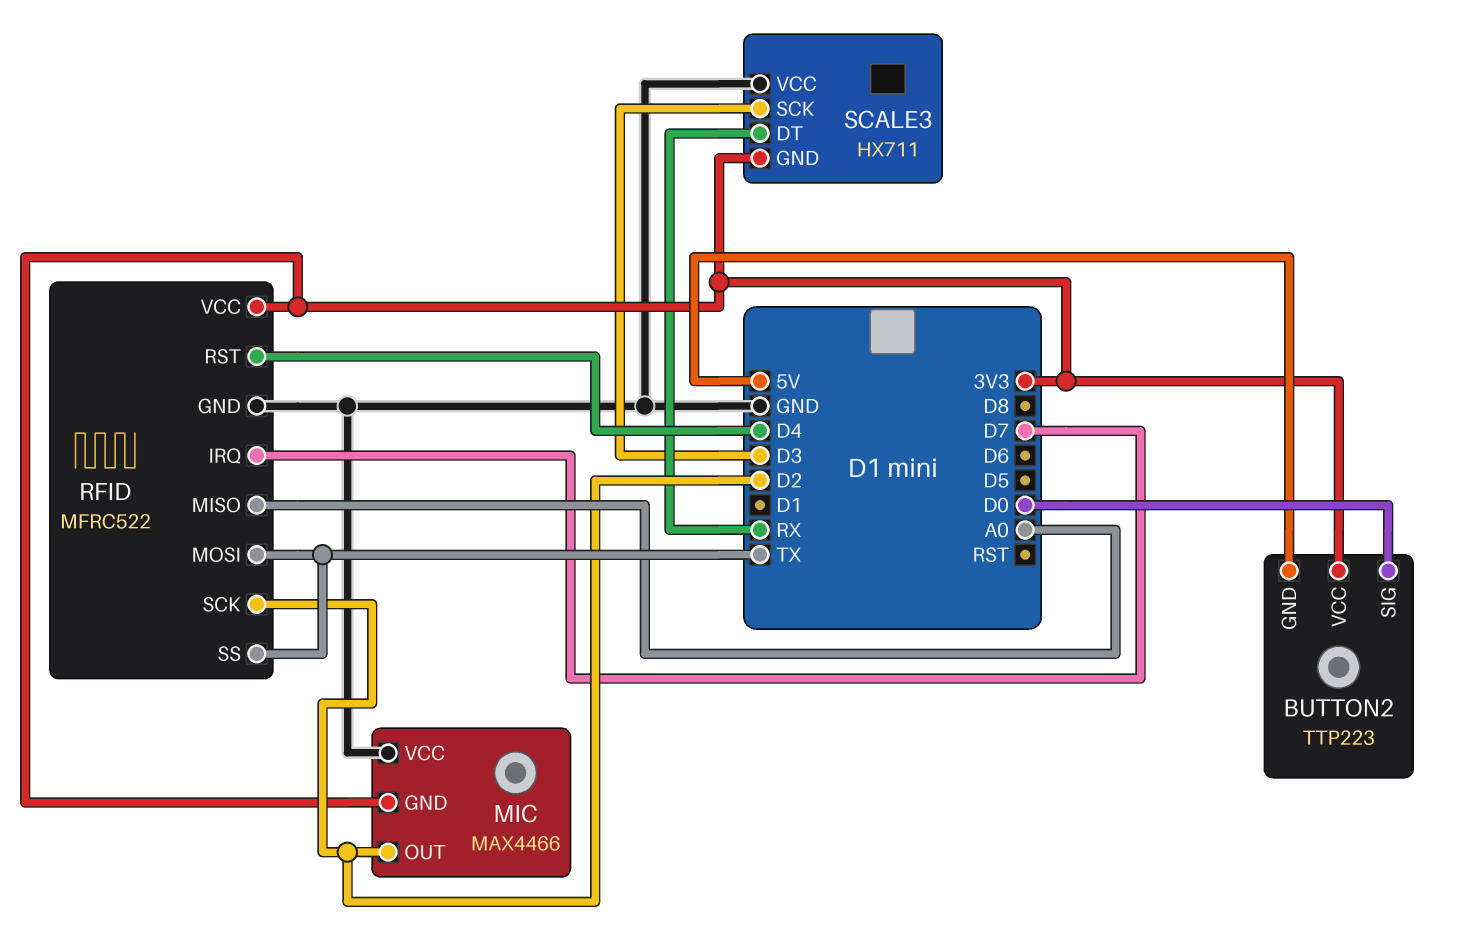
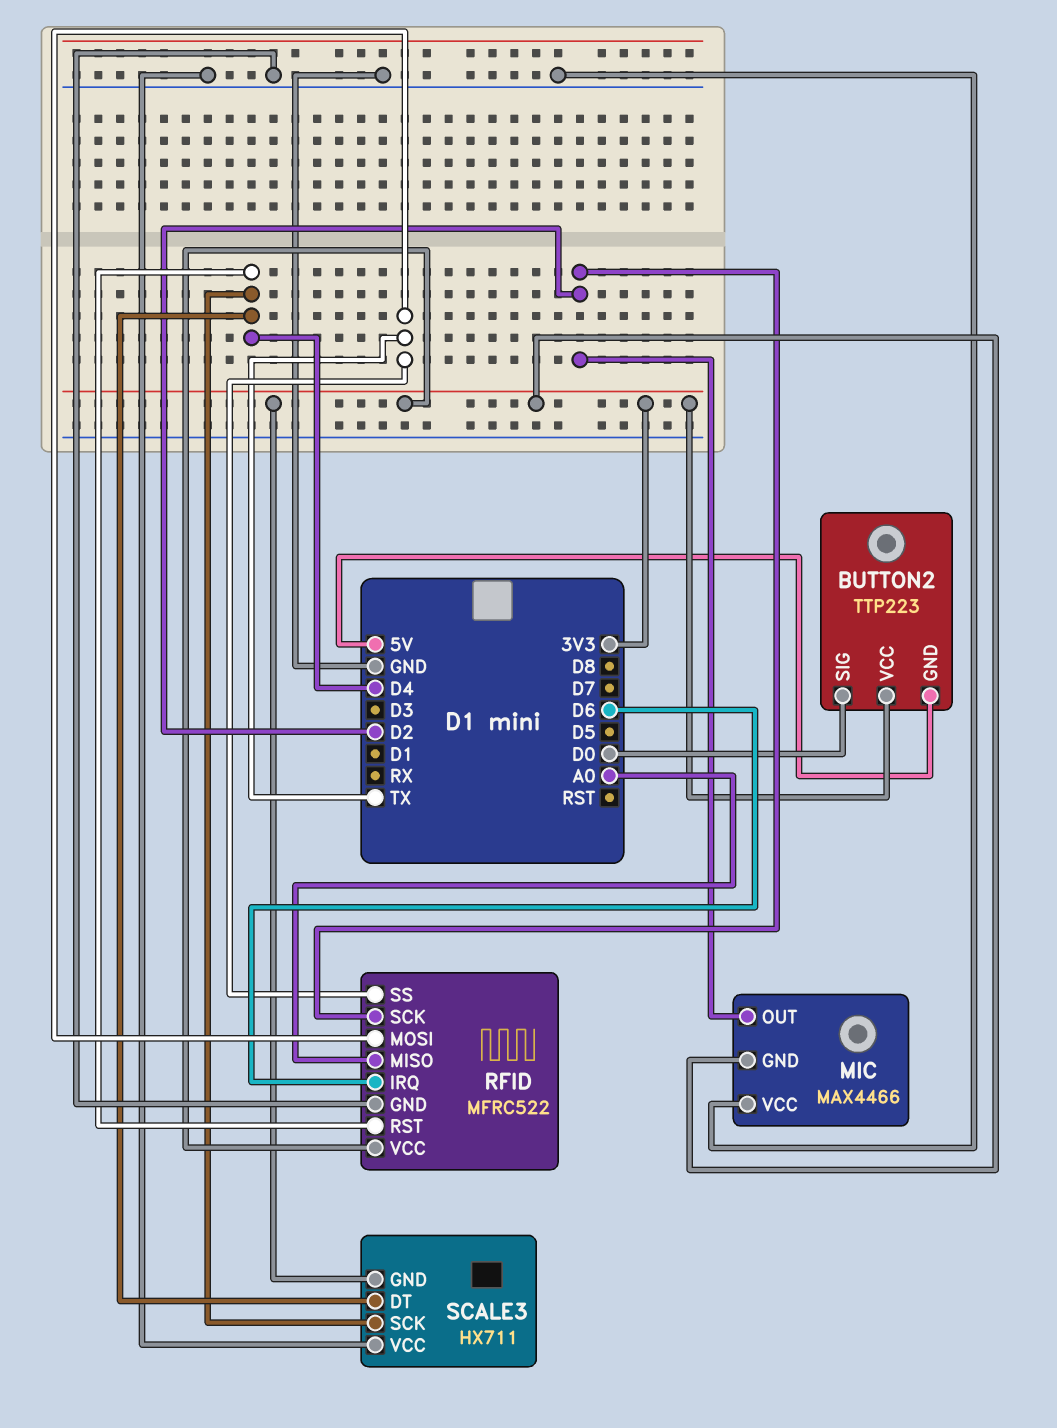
RFID pin IRQ: D7 -> D6
SCALE3 pin DT: RX -> D4
SCALE3 pin SCK: D3 -> D4

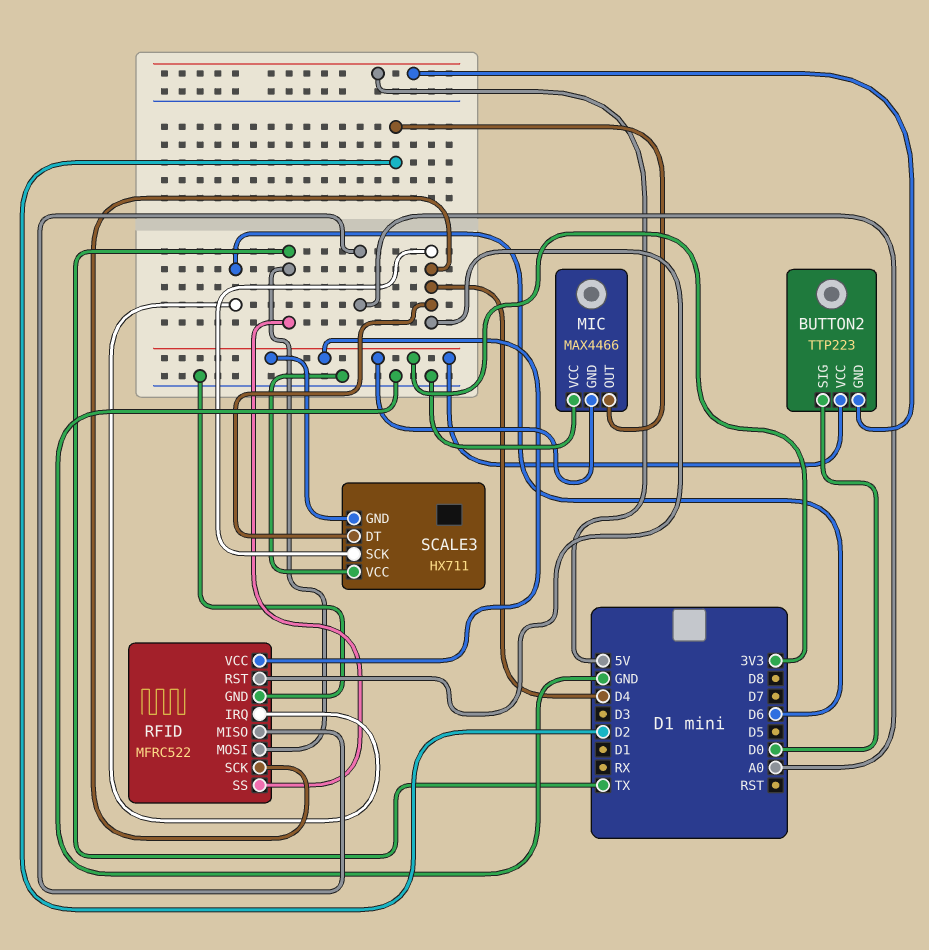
RFID pin SCK: D2 -> D4

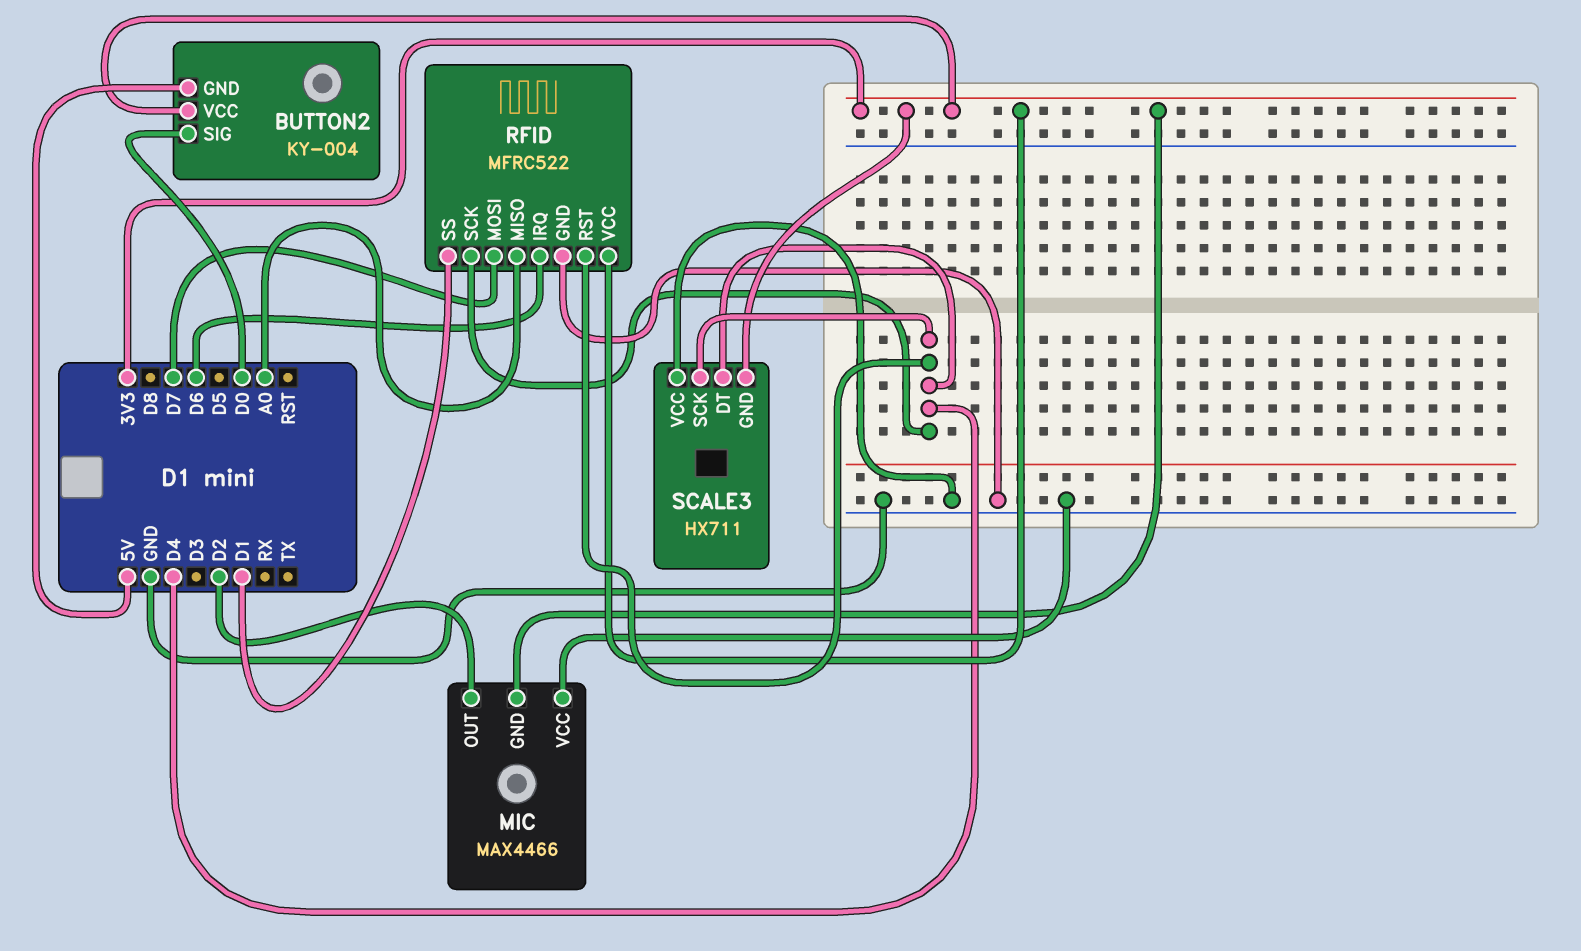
BUTTON2: TTP223 -> KY-004
RFID pin MOSI: TX -> D7
RFID pin SS: TX -> D1

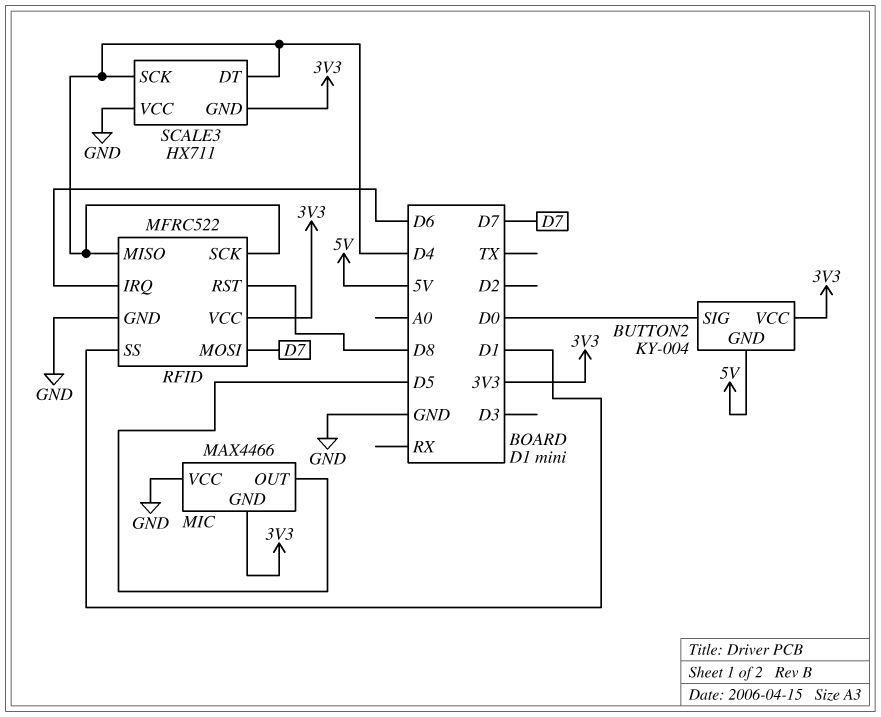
MIC pin OUT: D2 -> D5
RFID pin MISO: A0 -> D4
RFID pin RST: D4 -> D8

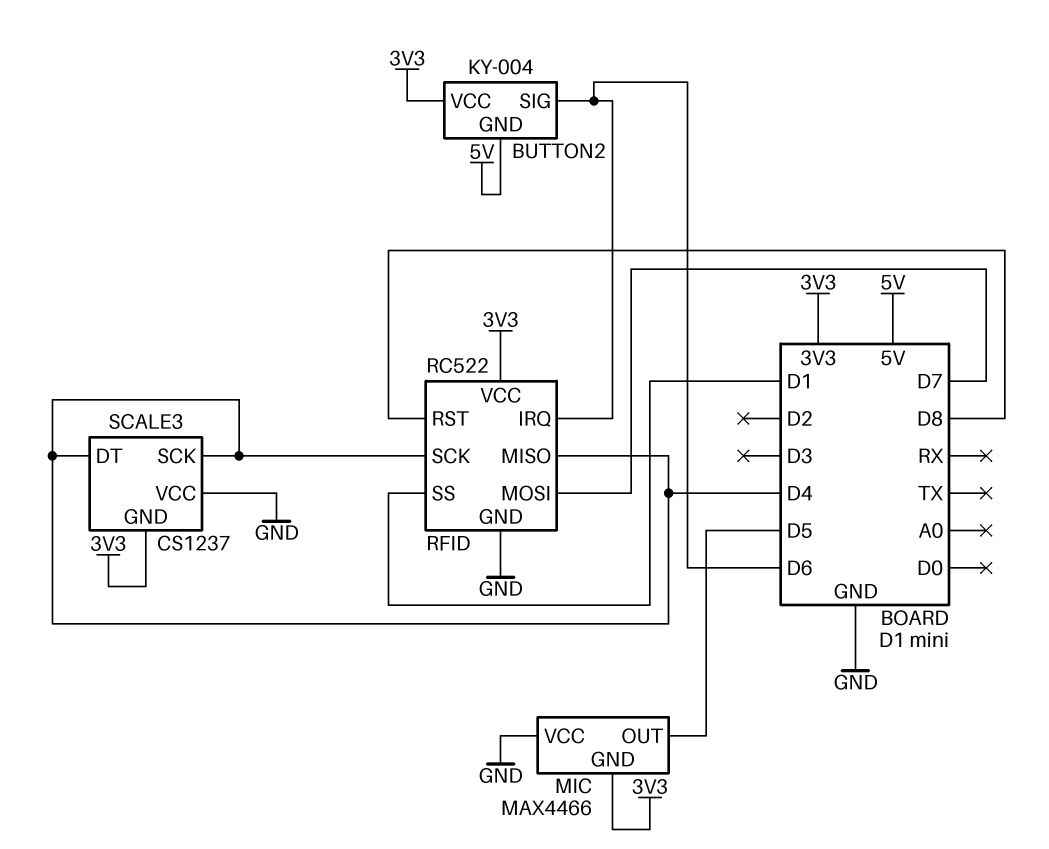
BUTTON2 pin SIG: D0 -> D6
RFID: MFRC522 -> RC522
SCALE3: HX711 -> CS1237

